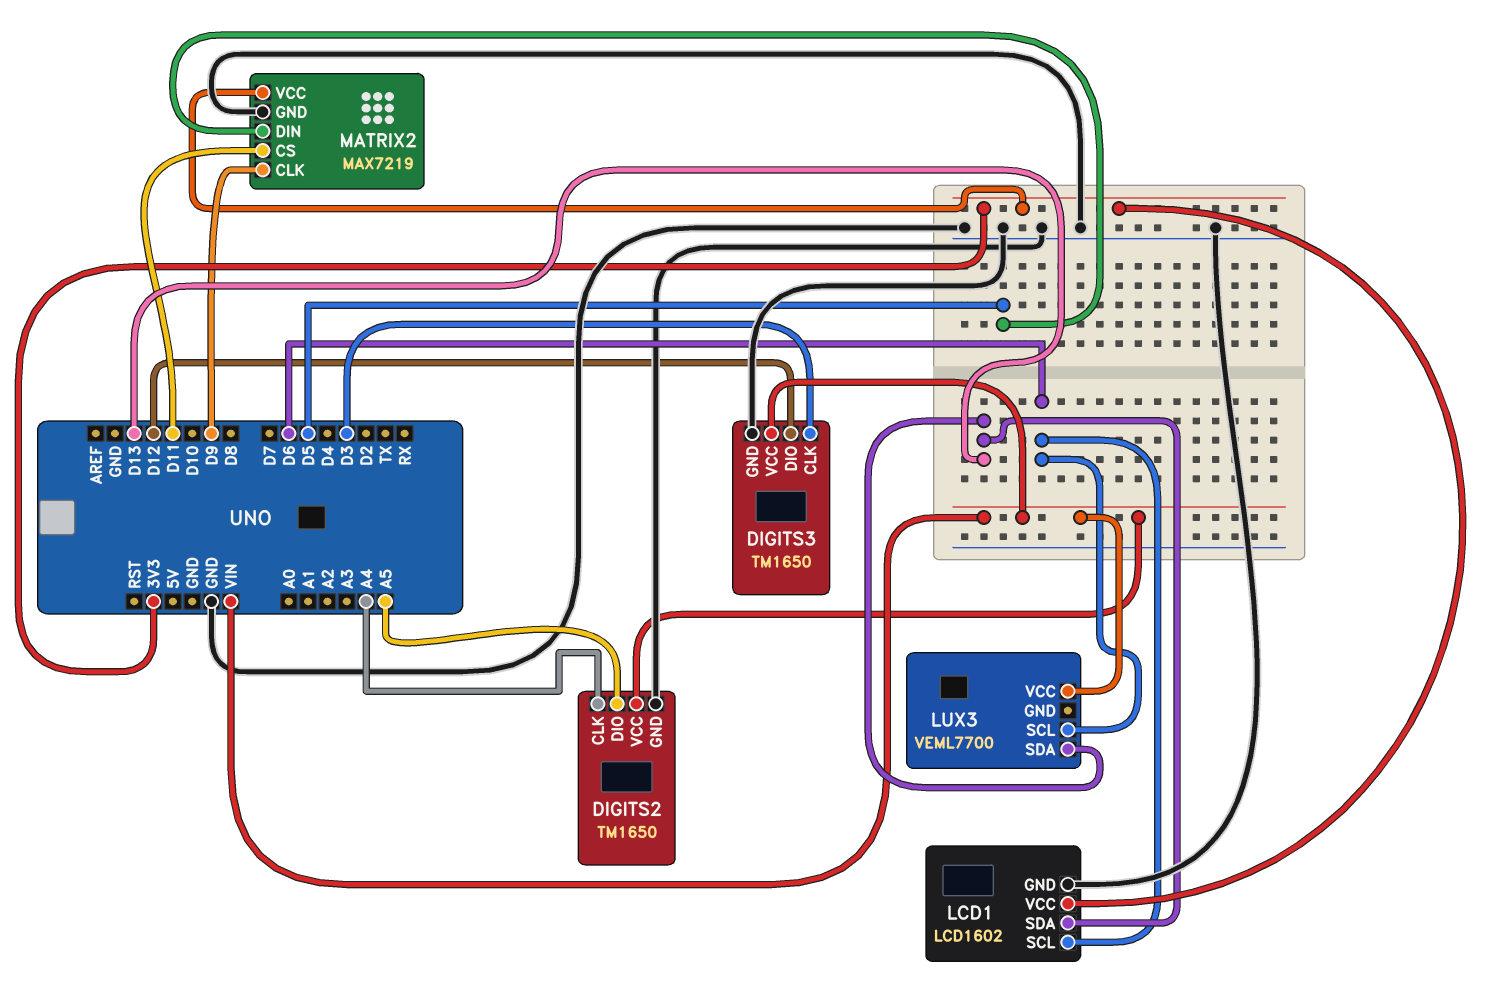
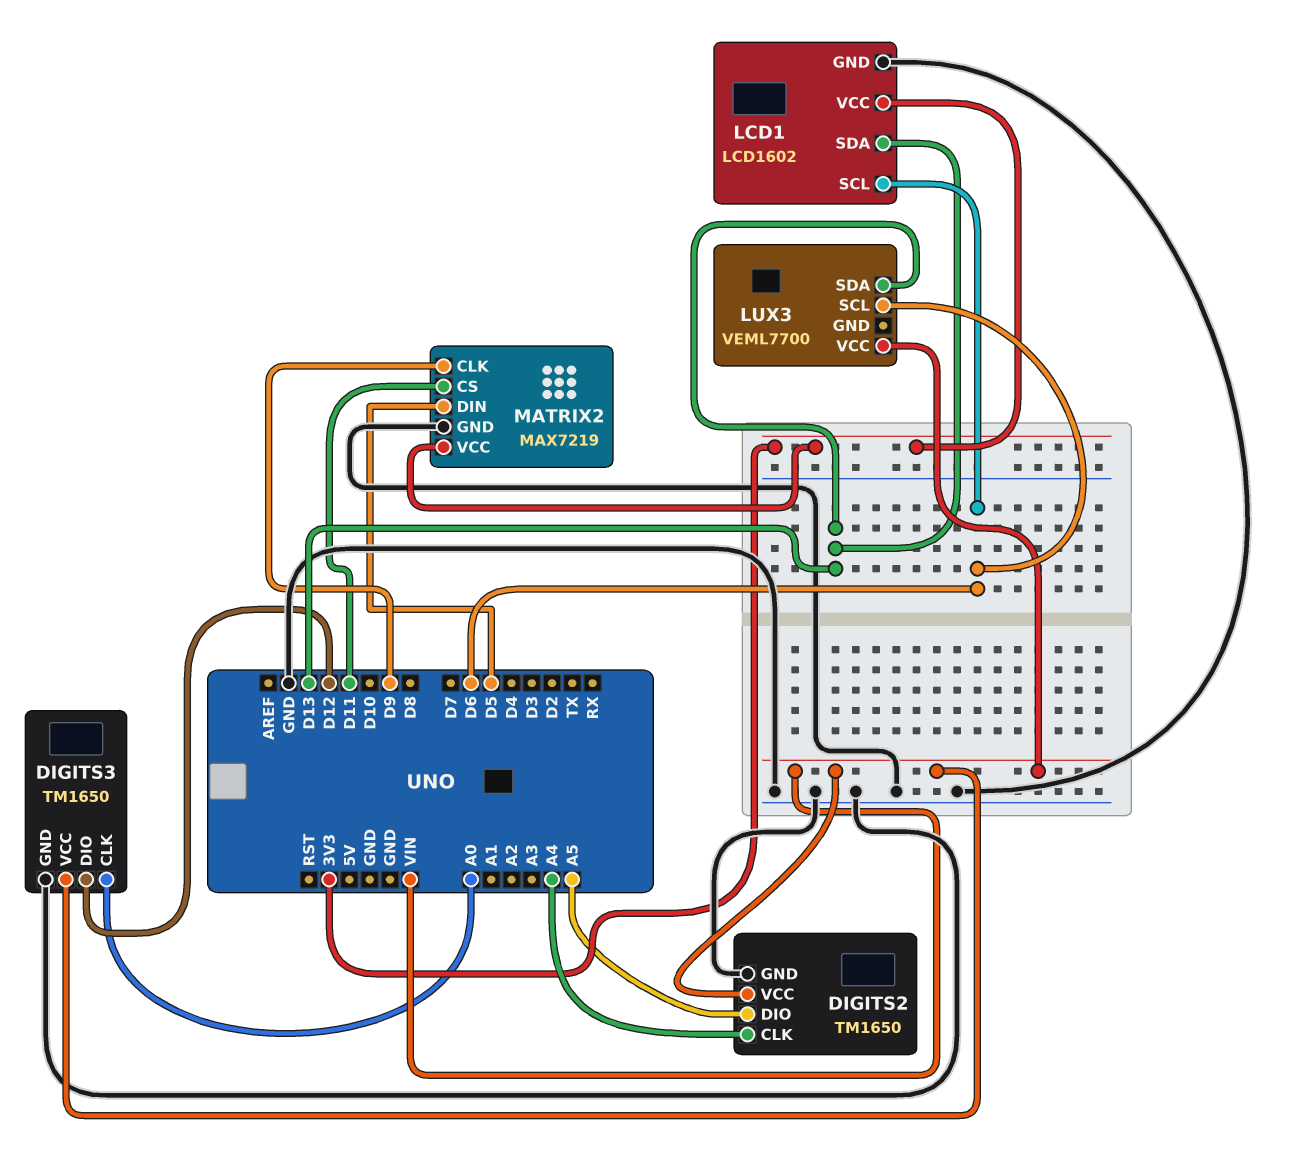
DIGITS3 pin CLK: D3 -> A0

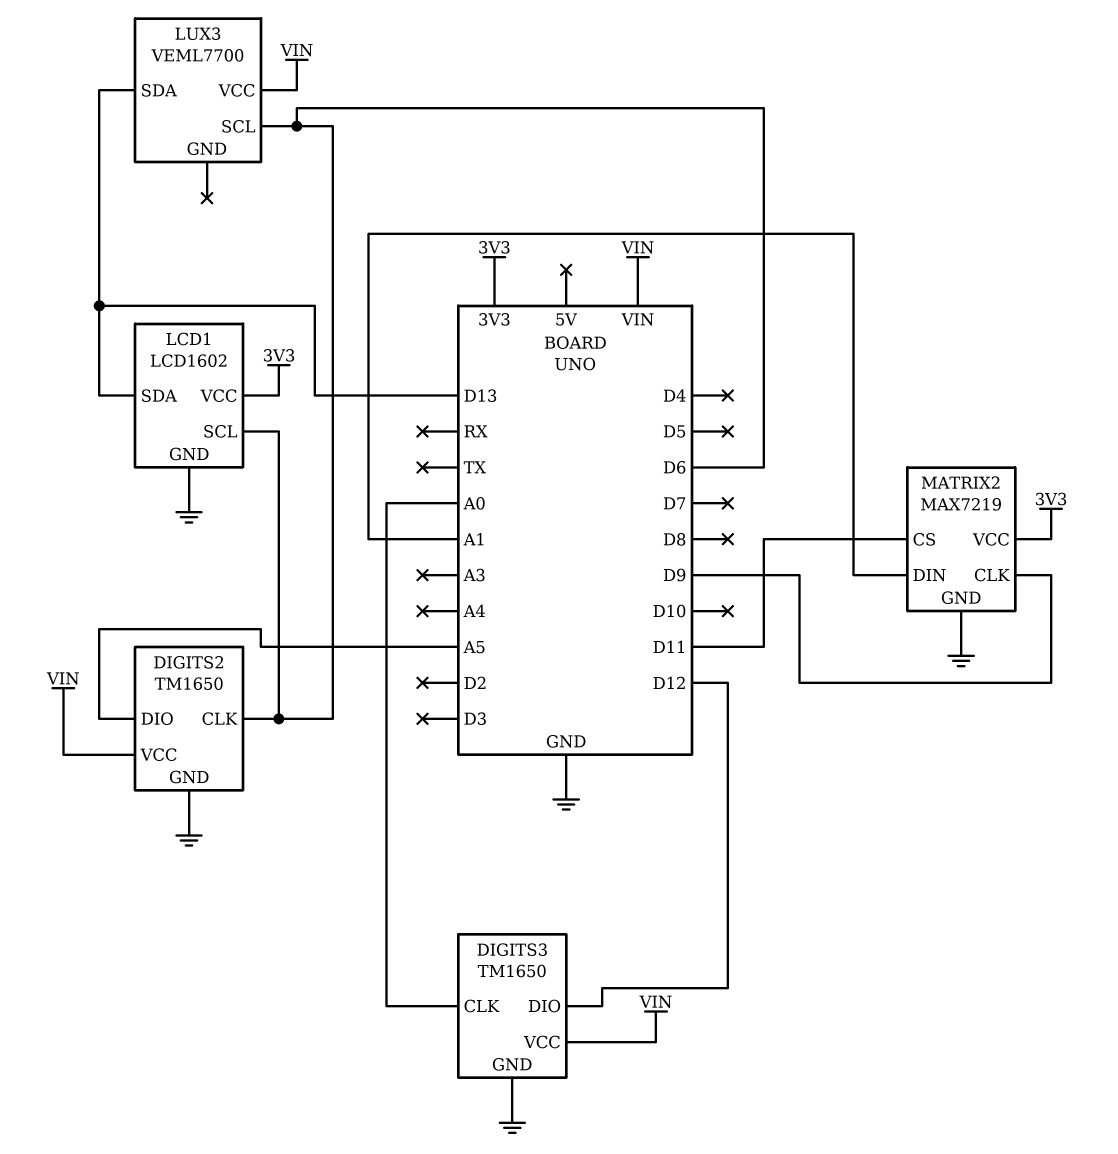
DIGITS2 pin CLK: A4 -> D6
MATRIX2 pin DIN: D5 -> A1

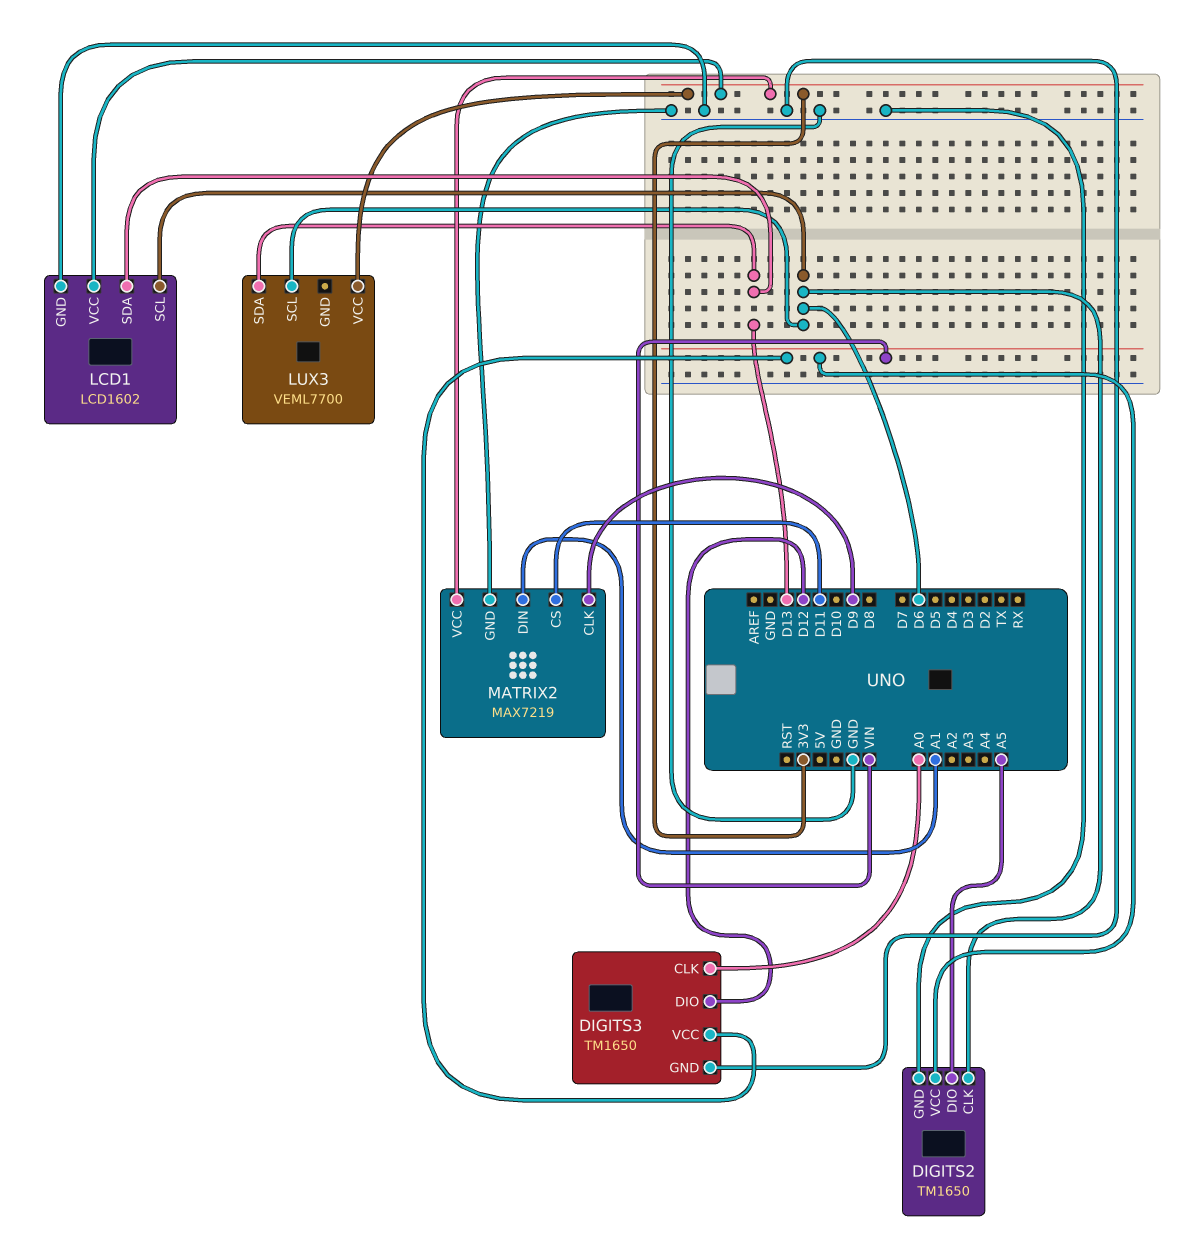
LUX3 pin VCC: VIN -> 3V3

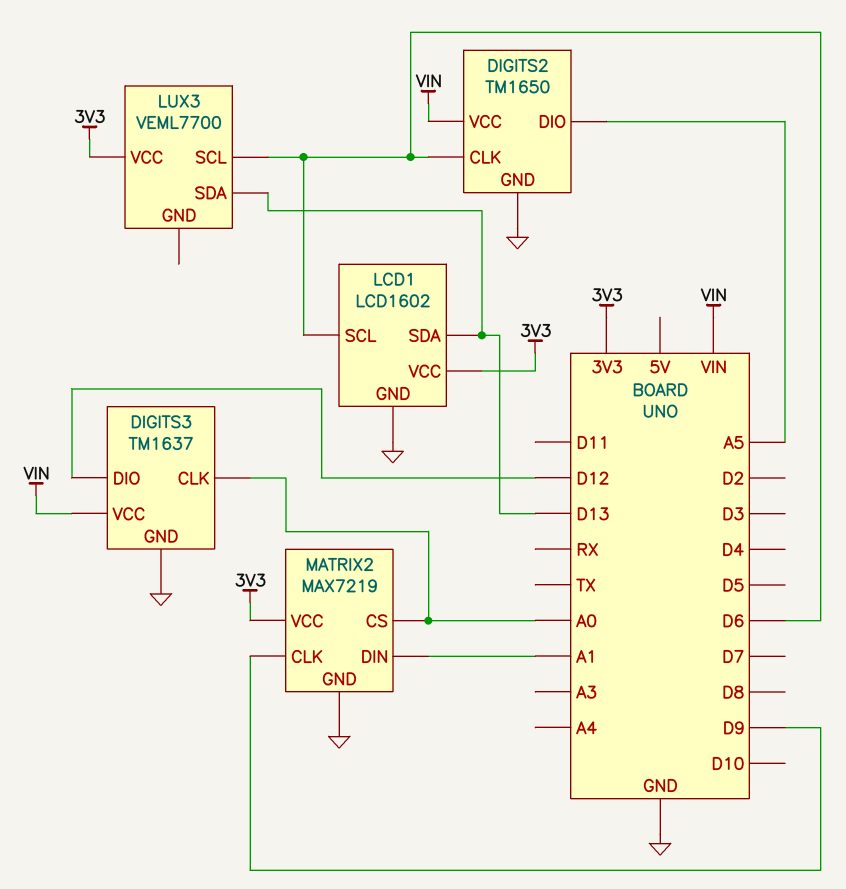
DIGITS3: TM1650 -> TM1637
MATRIX2 pin CS: D11 -> A0

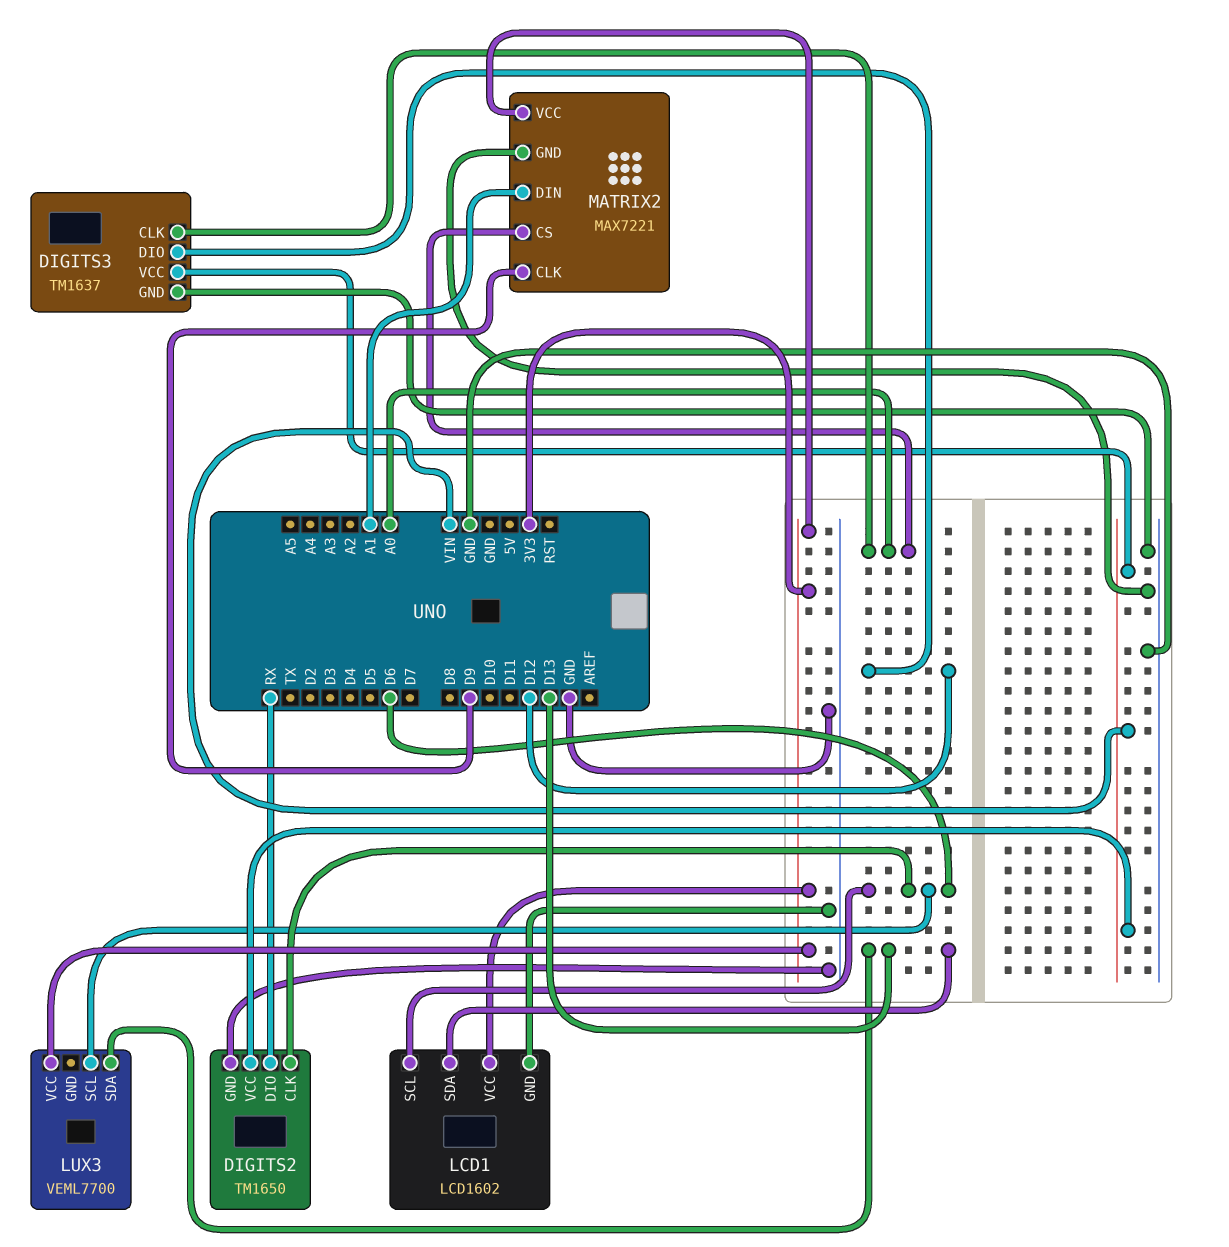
DIGITS2 pin DIO: A5 -> RX
MATRIX2: MAX7219 -> MAX7221

